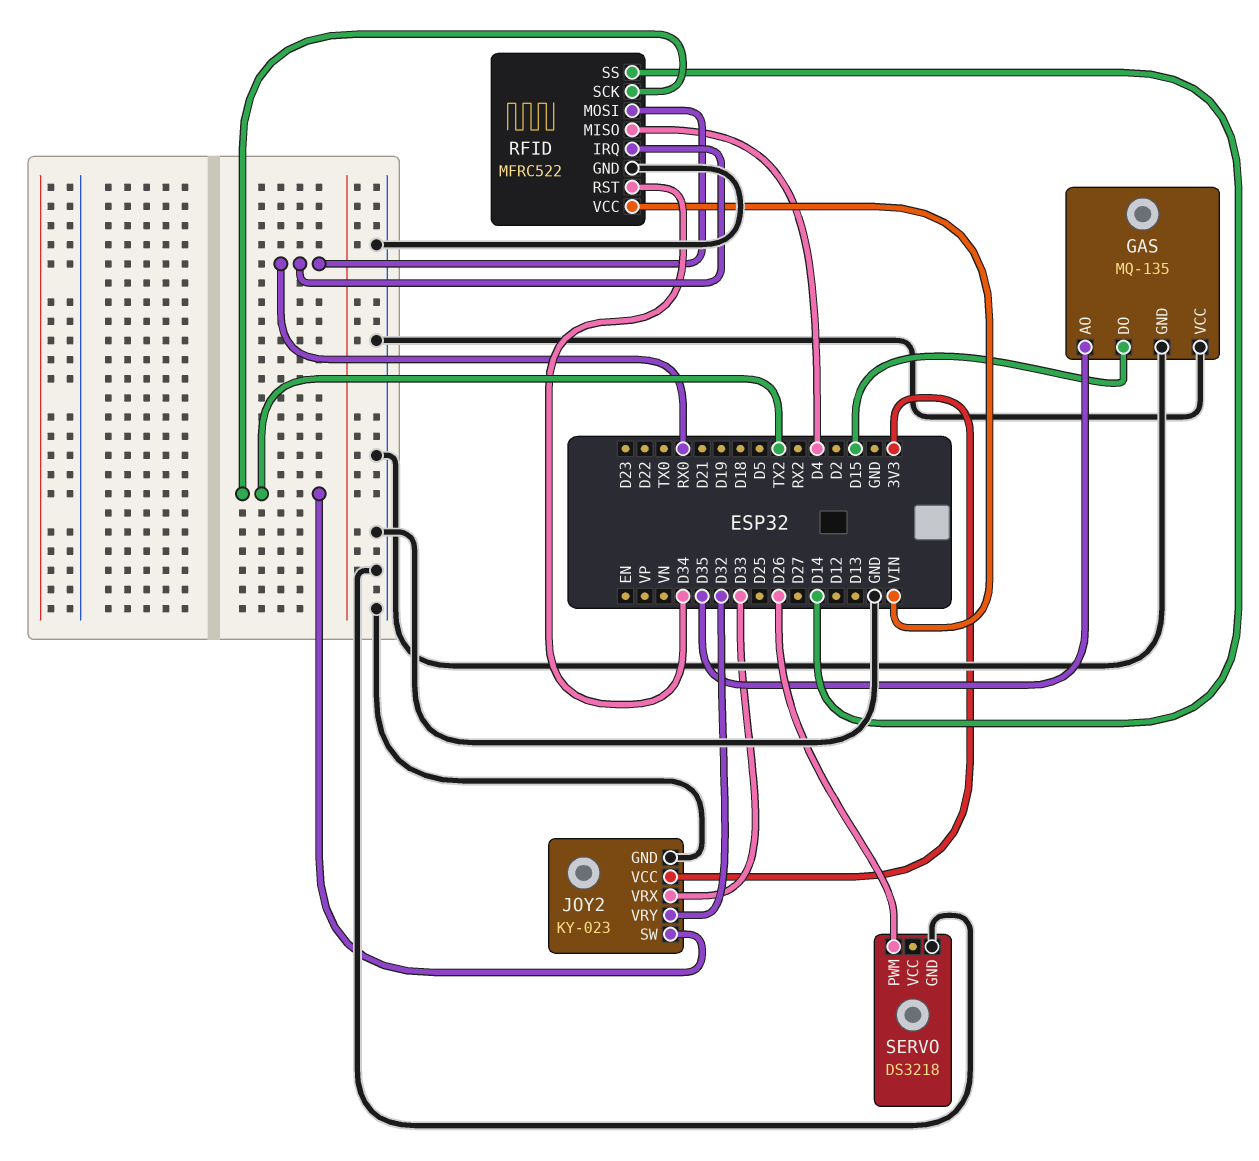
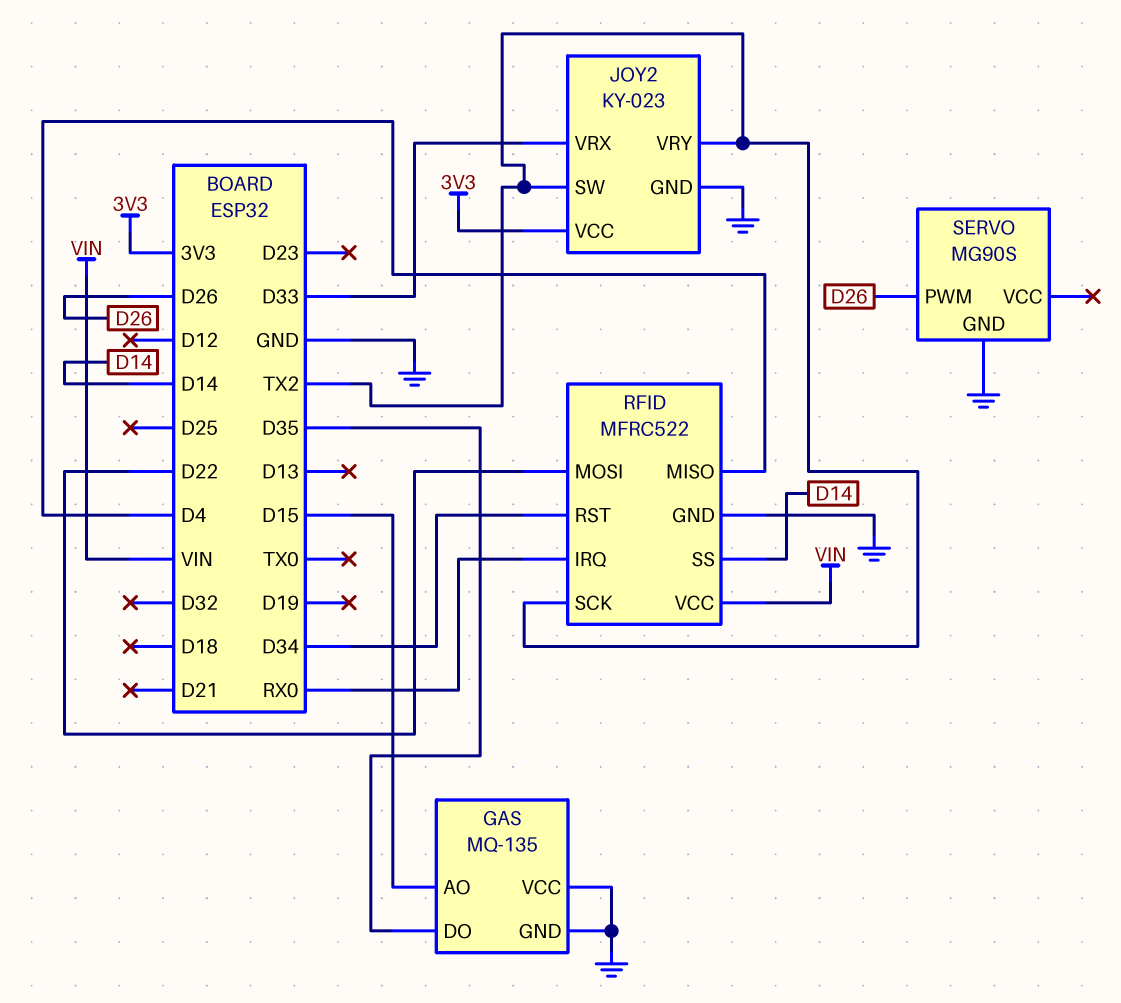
GAS pin AO: D35 -> D15
GAS pin DO: D15 -> D35
JOY2 pin VRY: D32 -> TX2
RFID pin MOSI: RX0 -> D22
SERVO: DS3218 -> MG90S

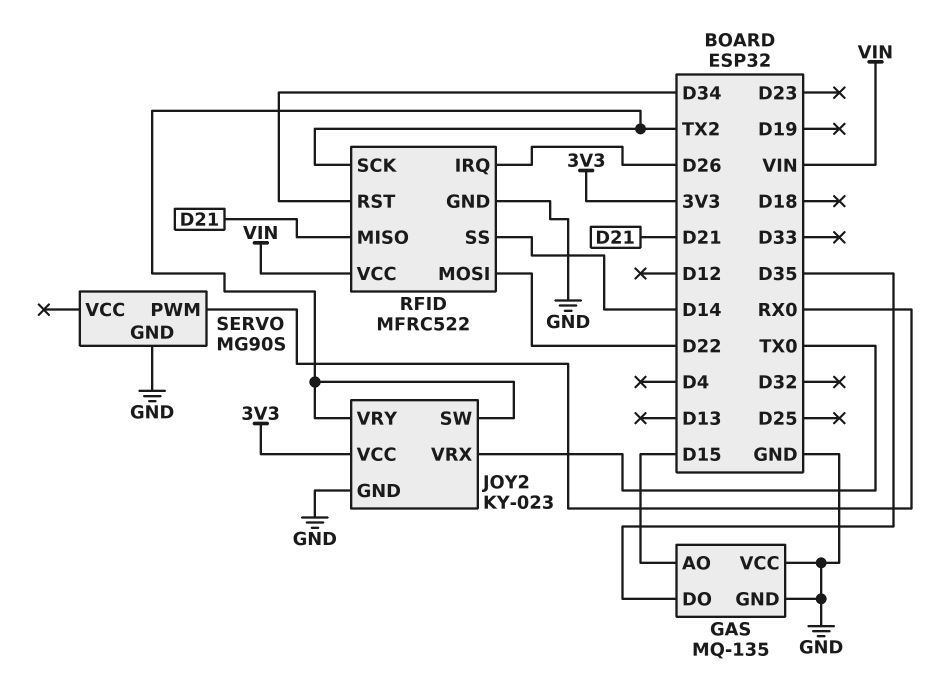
JOY2 pin VRX: D33 -> TX0
RFID pin IRQ: RX0 -> D26
RFID pin MISO: D4 -> D21
SERVO pin PWM: D26 -> RX0

